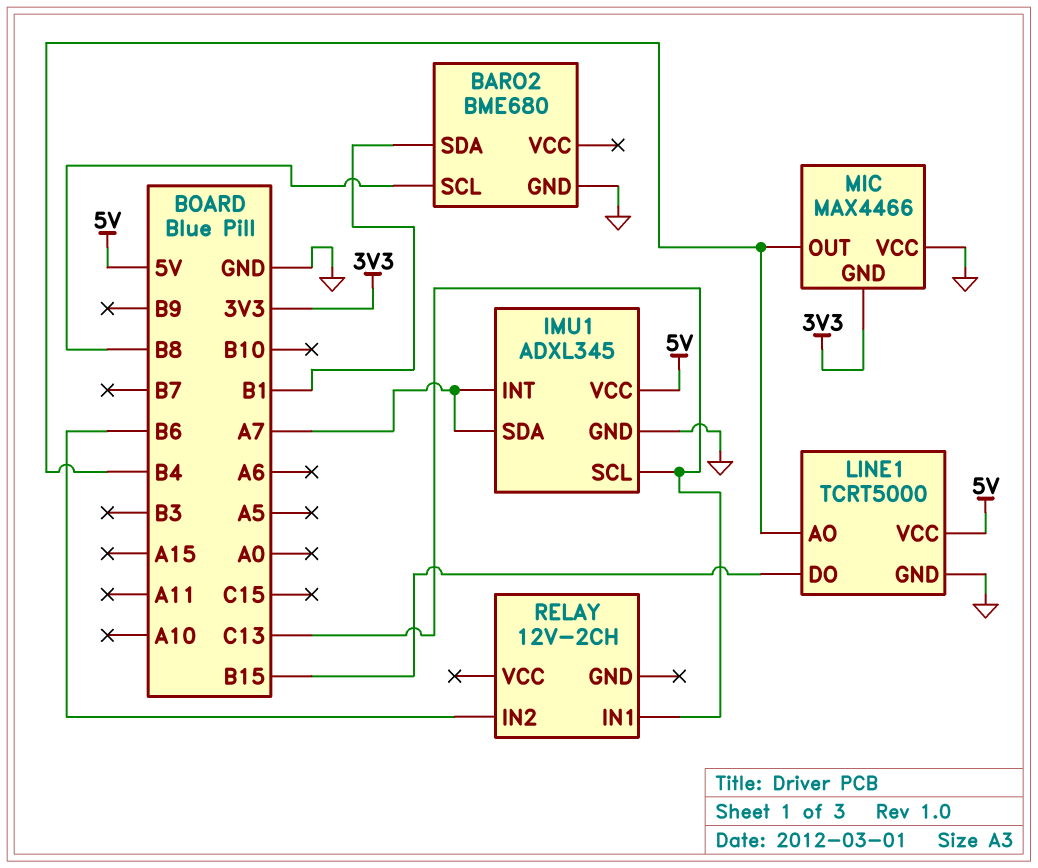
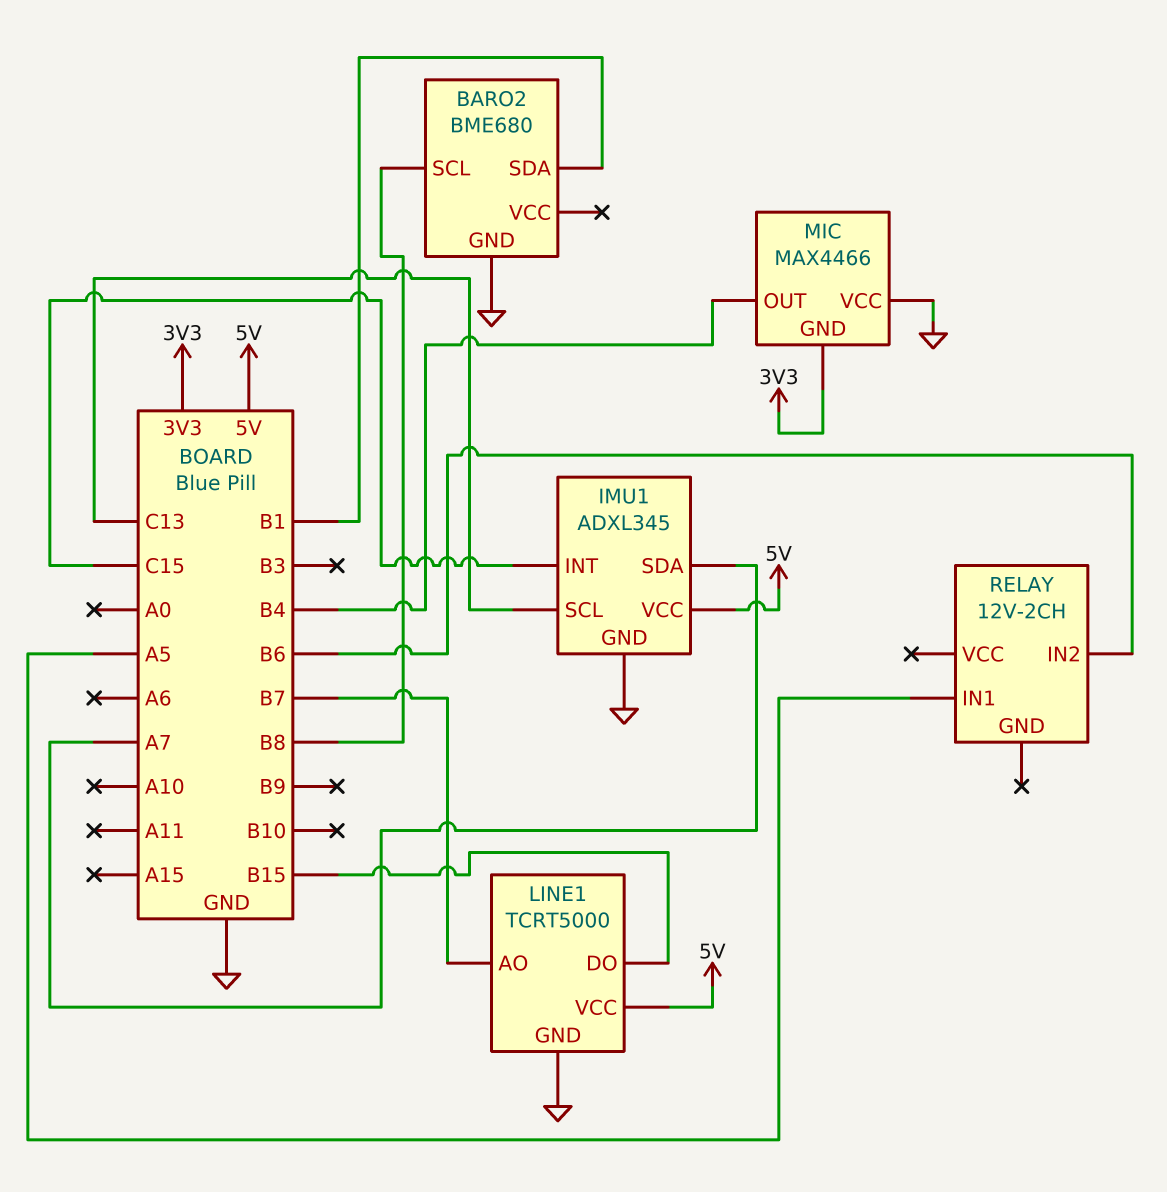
IMU1 pin INT: A7 -> C15
LINE1 pin AO: B4 -> B7
RELAY pin IN1: C13 -> A5

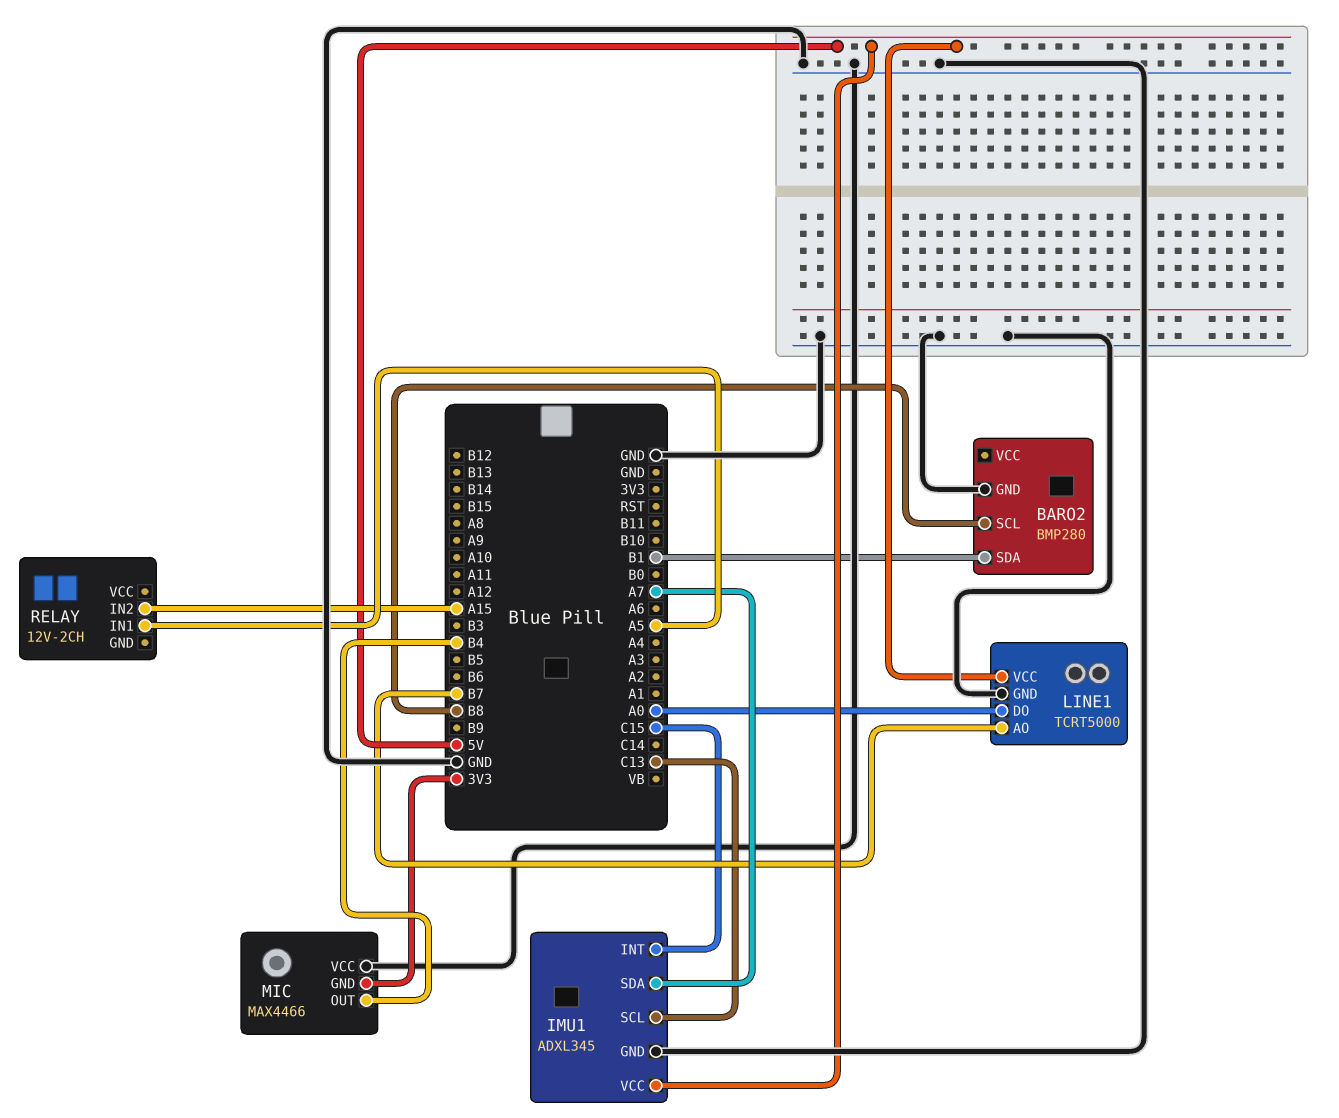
BARO2: BME680 -> BMP280
LINE1 pin DO: B15 -> A0
RELAY pin IN2: B6 -> A15

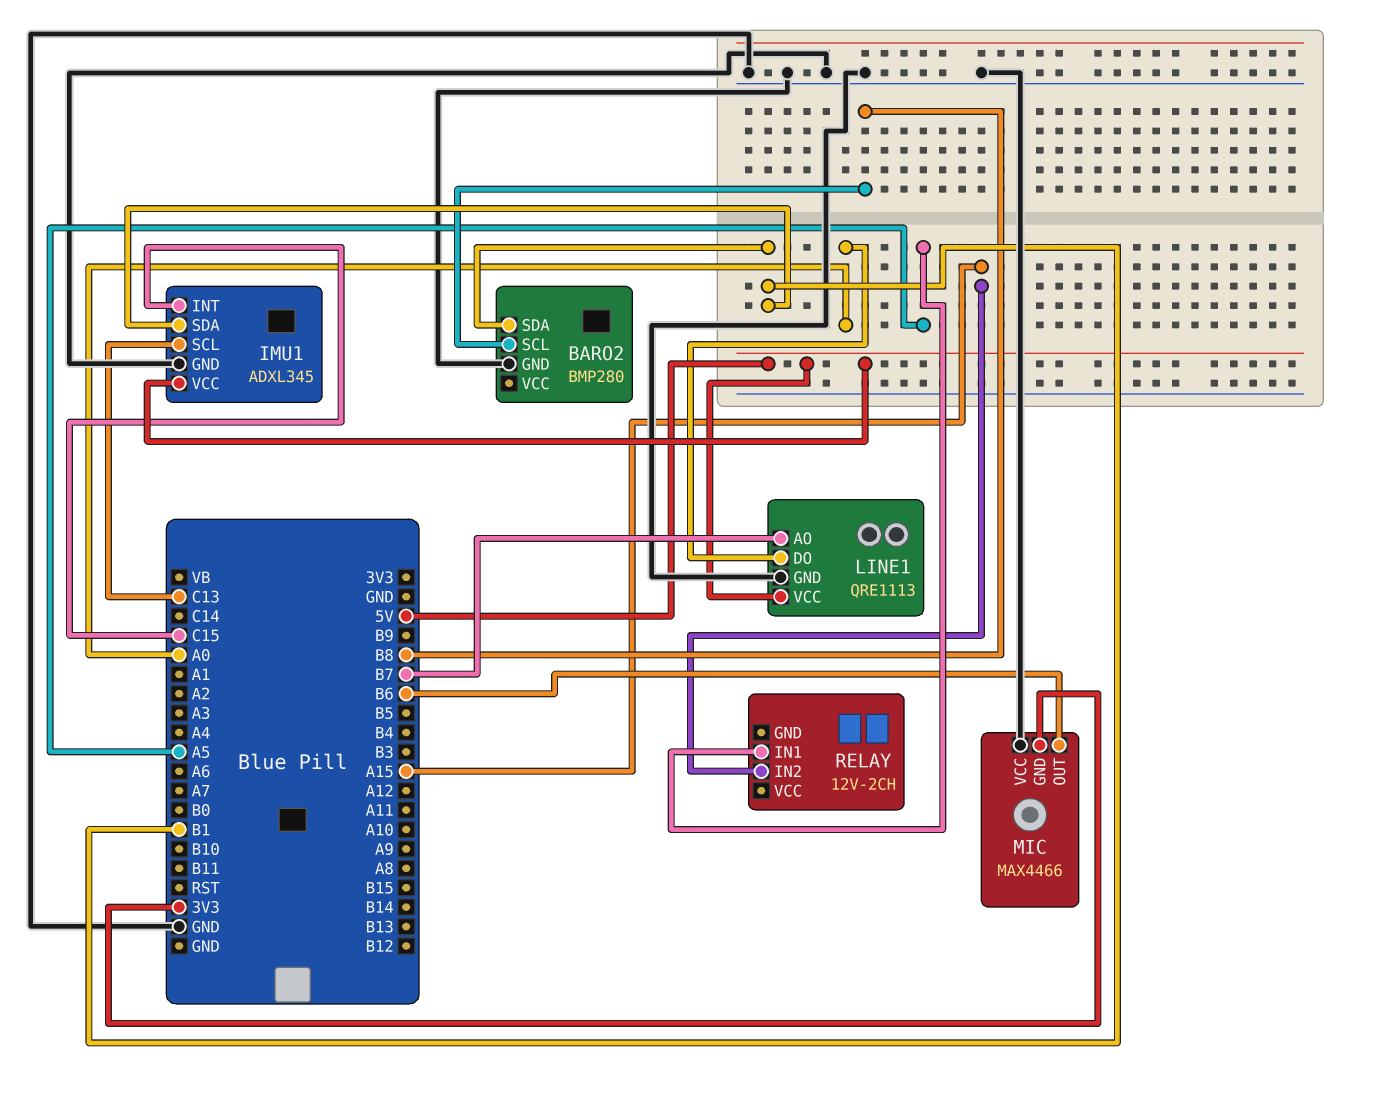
IMU1 pin SDA: A7 -> B1
LINE1: TCRT5000 -> QRE1113
MIC pin OUT: B4 -> B6

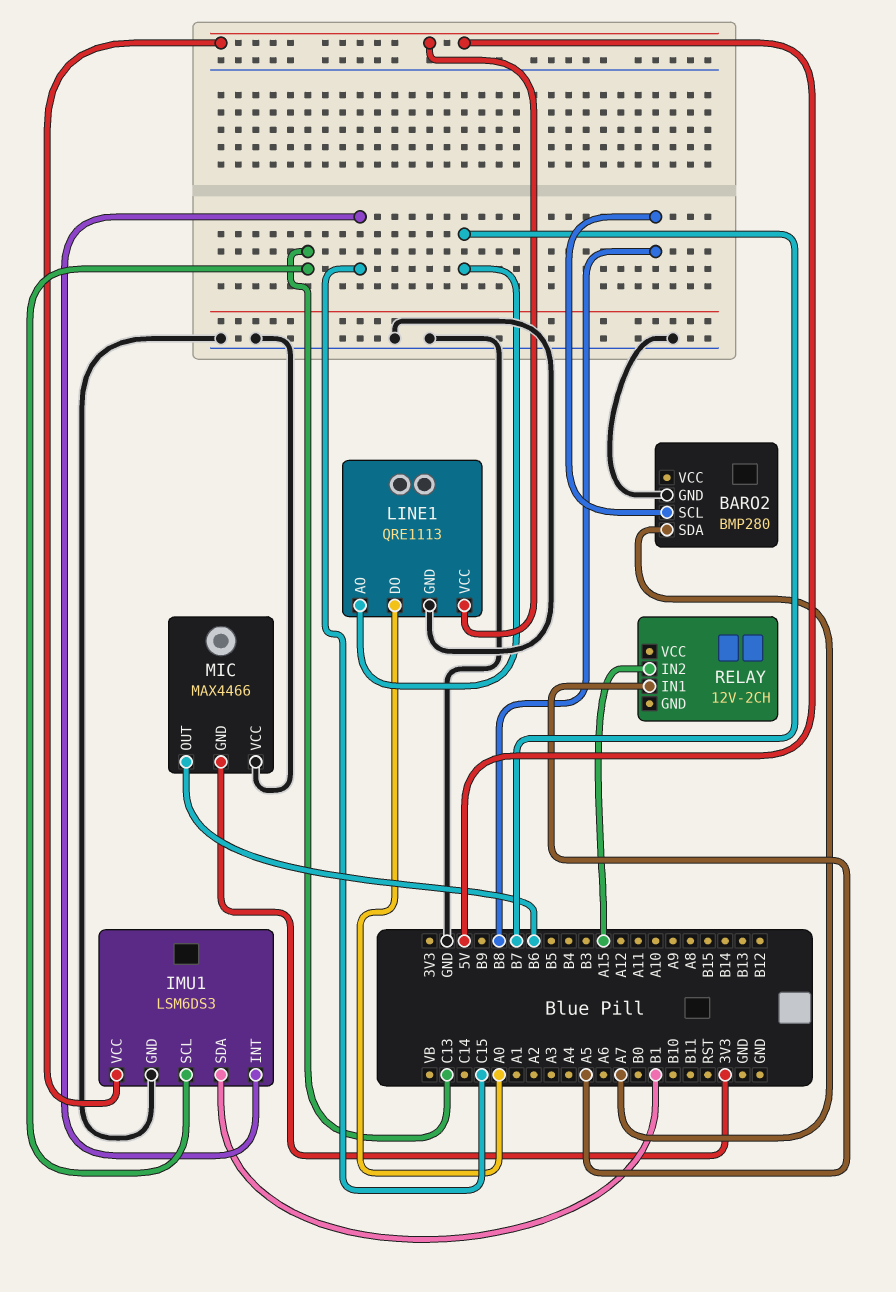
BARO2 pin SDA: B1 -> A7
IMU1: ADXL345 -> LSM6DS3

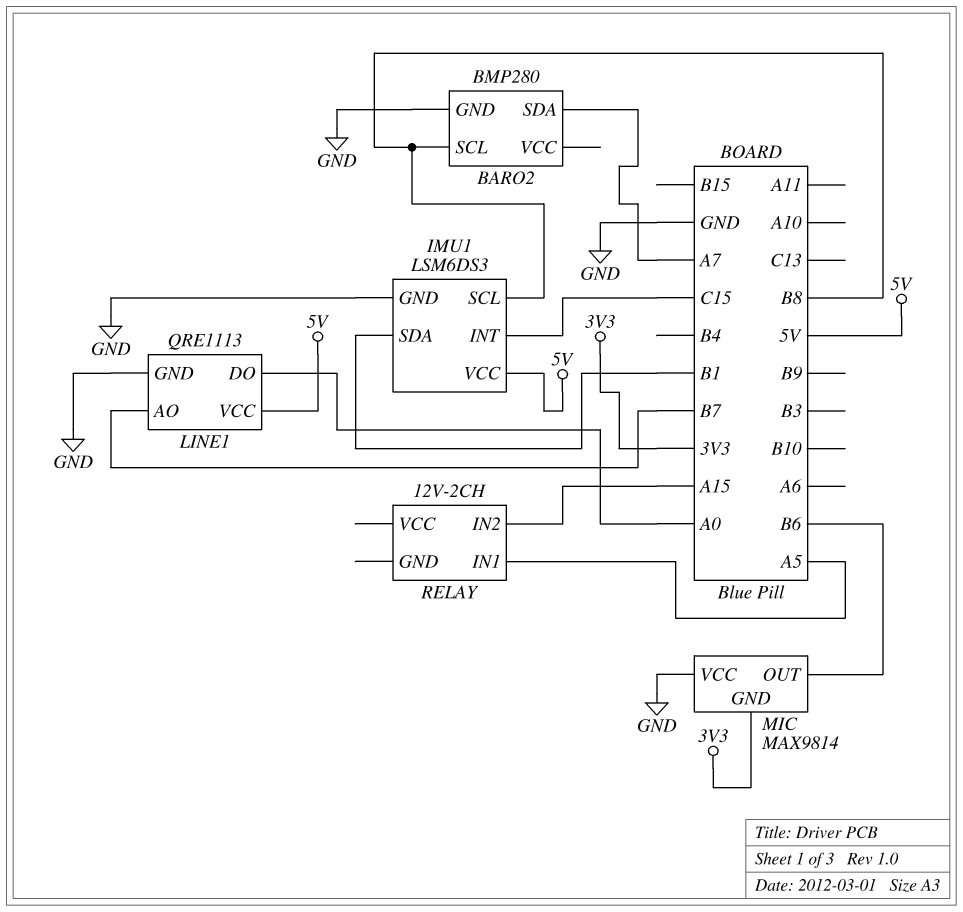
IMU1 pin SCL: C13 -> B8
MIC: MAX4466 -> MAX9814

